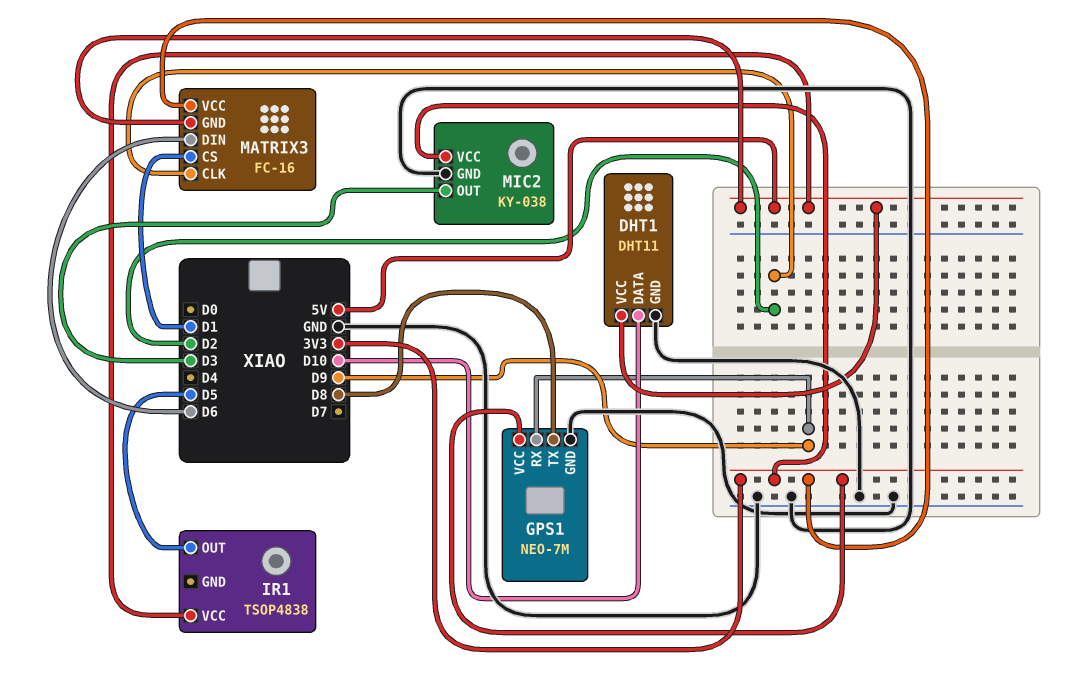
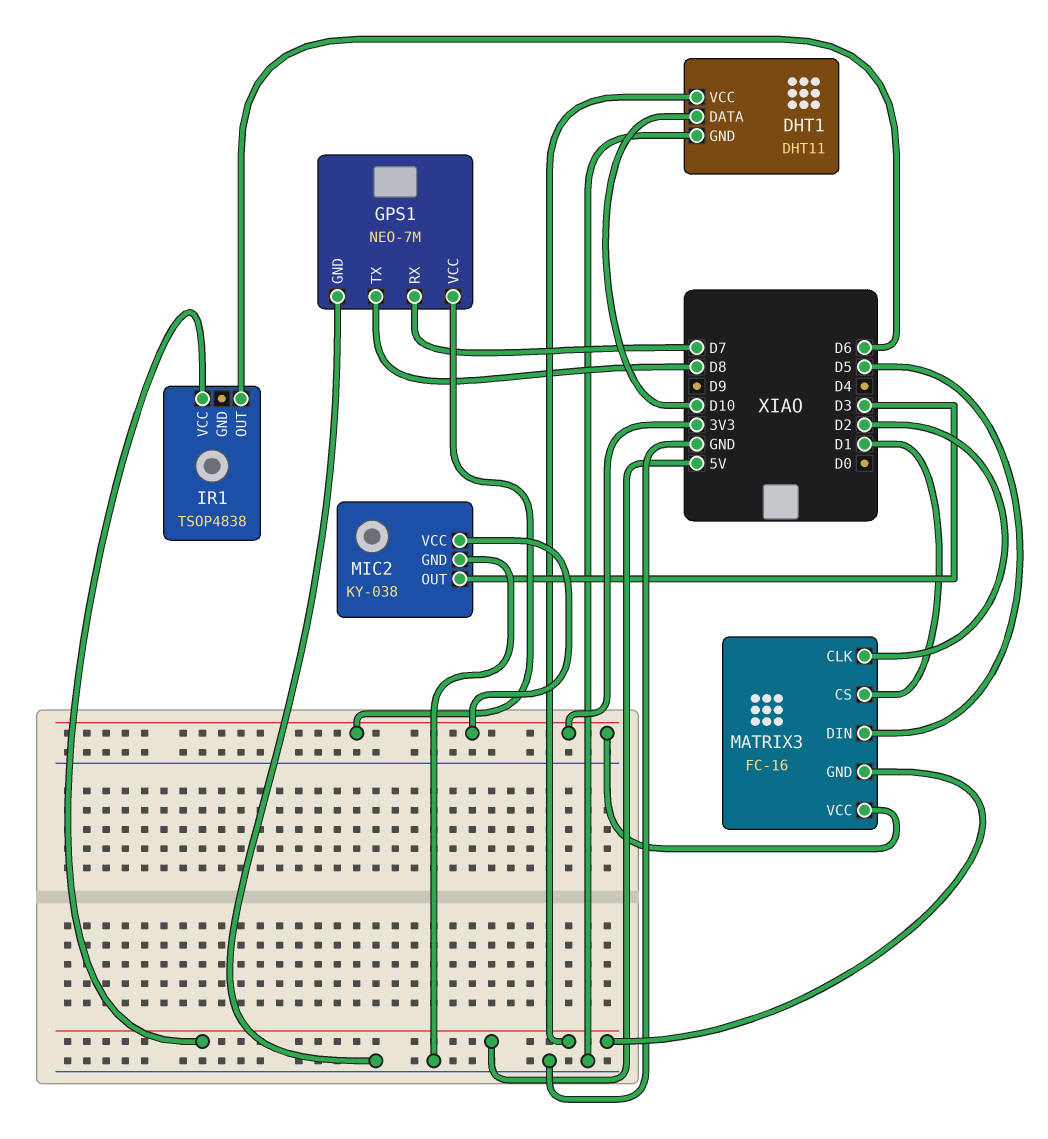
GPS1 pin RX: D9 -> D7
IR1 pin OUT: D5 -> D6
MATRIX3 pin DIN: D6 -> D5

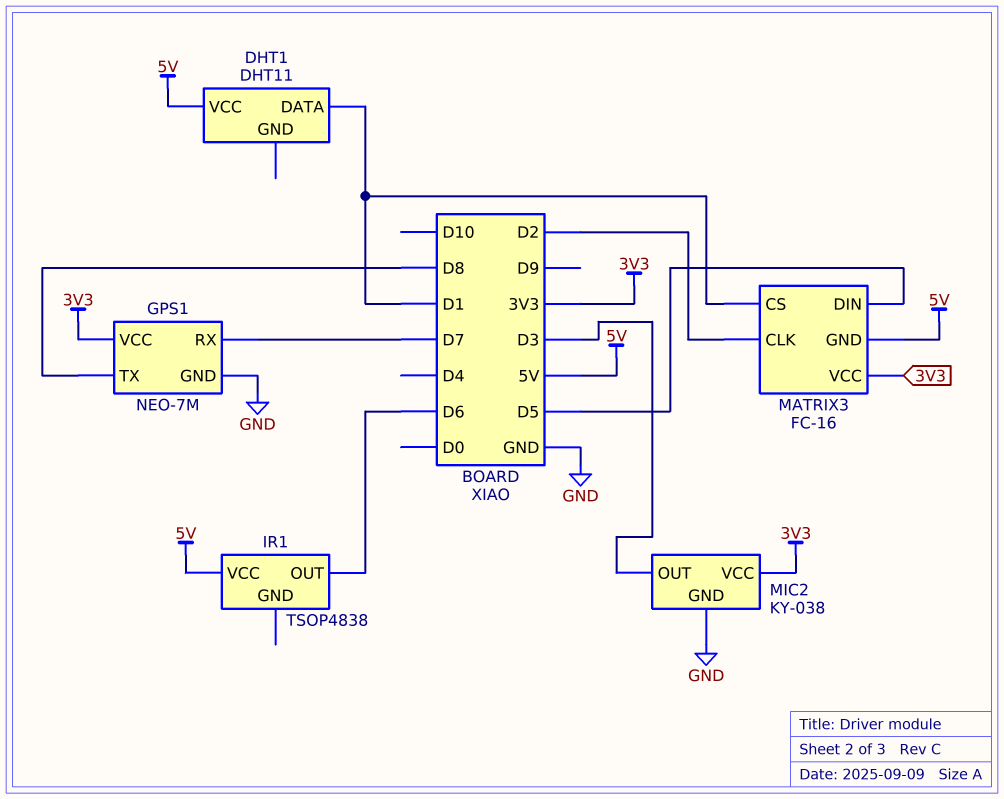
DHT1 pin DATA: D10 -> D1
DHT1 pin GND: GND -> none

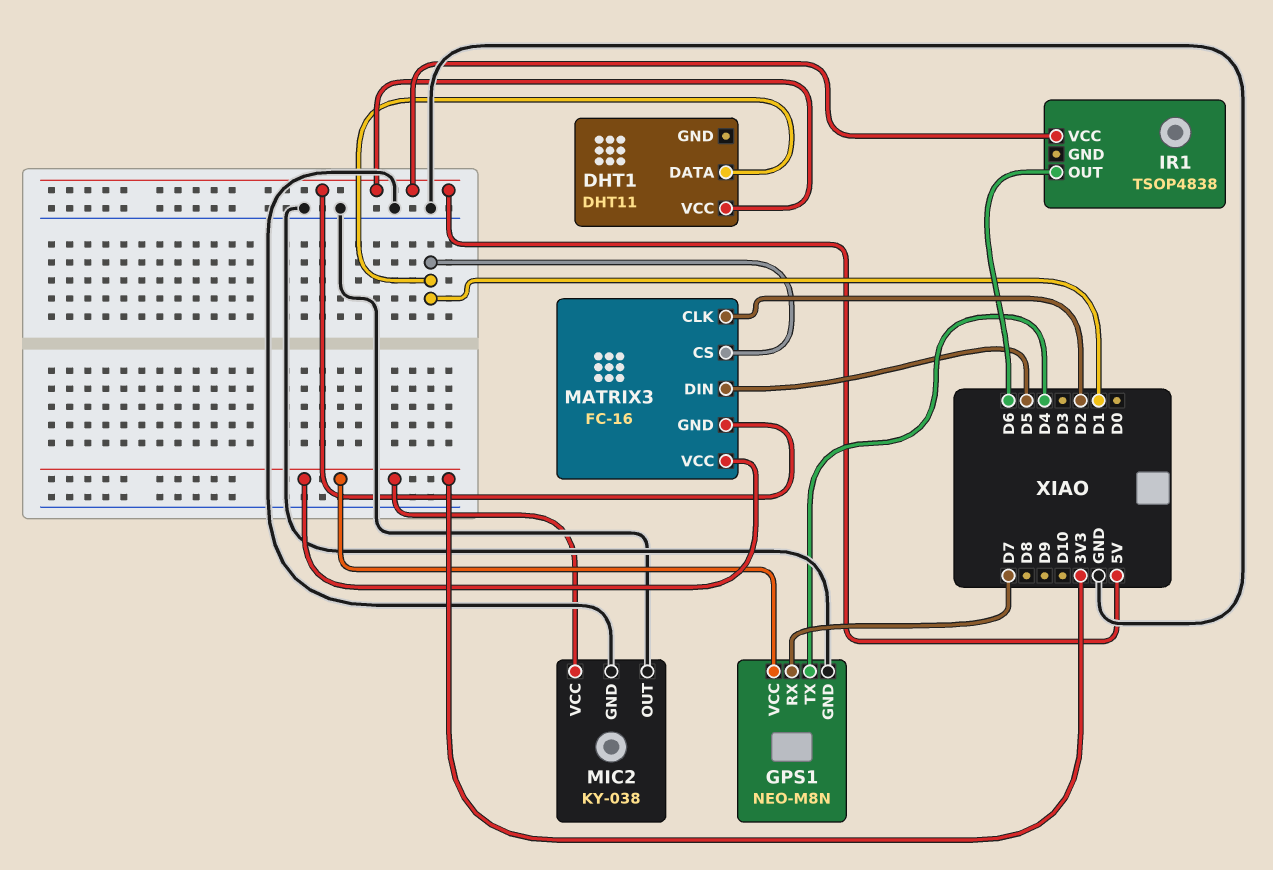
GPS1: NEO-7M -> NEO-M8N
GPS1 pin TX: D8 -> D4
MIC2 pin OUT: D3 -> GND

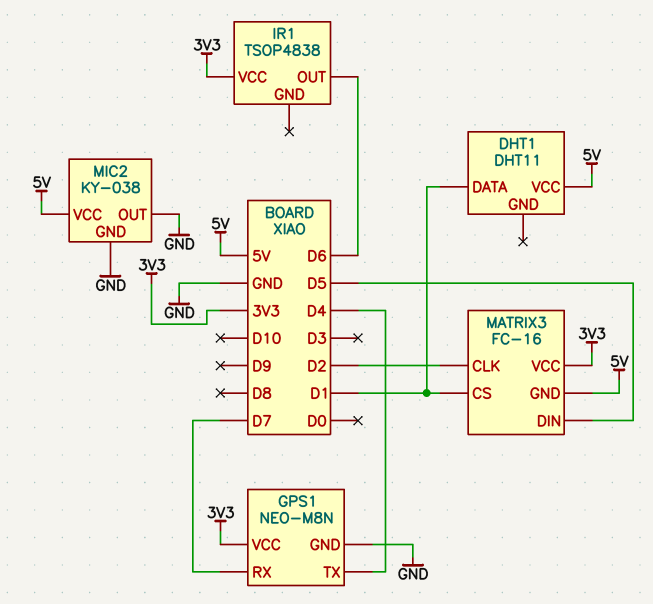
IR1 pin VCC: 5V -> 3V3
MIC2 pin VCC: 3V3 -> 5V

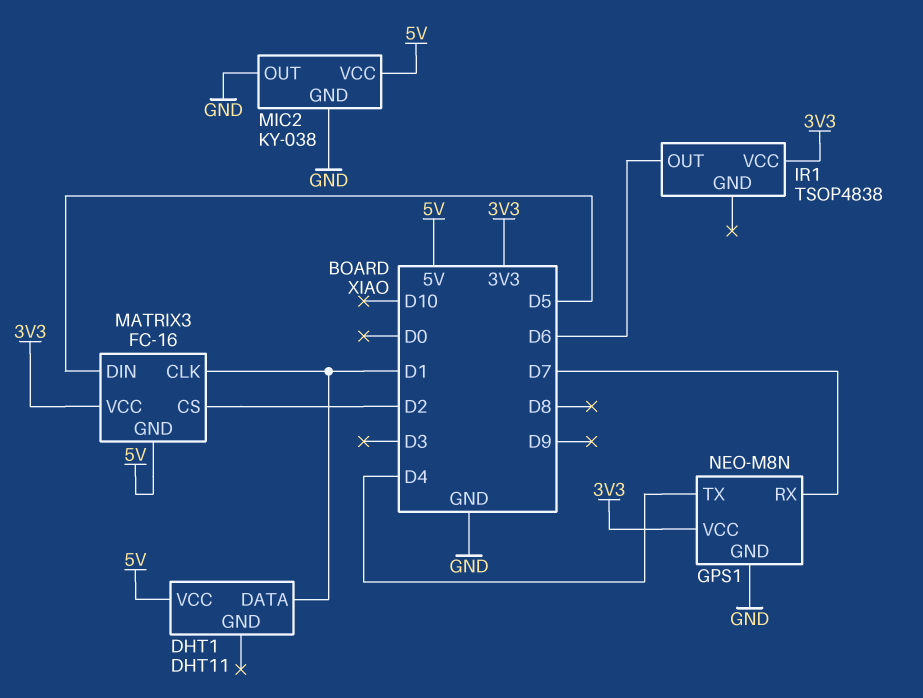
MATRIX3 pin CLK: D2 -> D1
MATRIX3 pin CS: D1 -> D2

